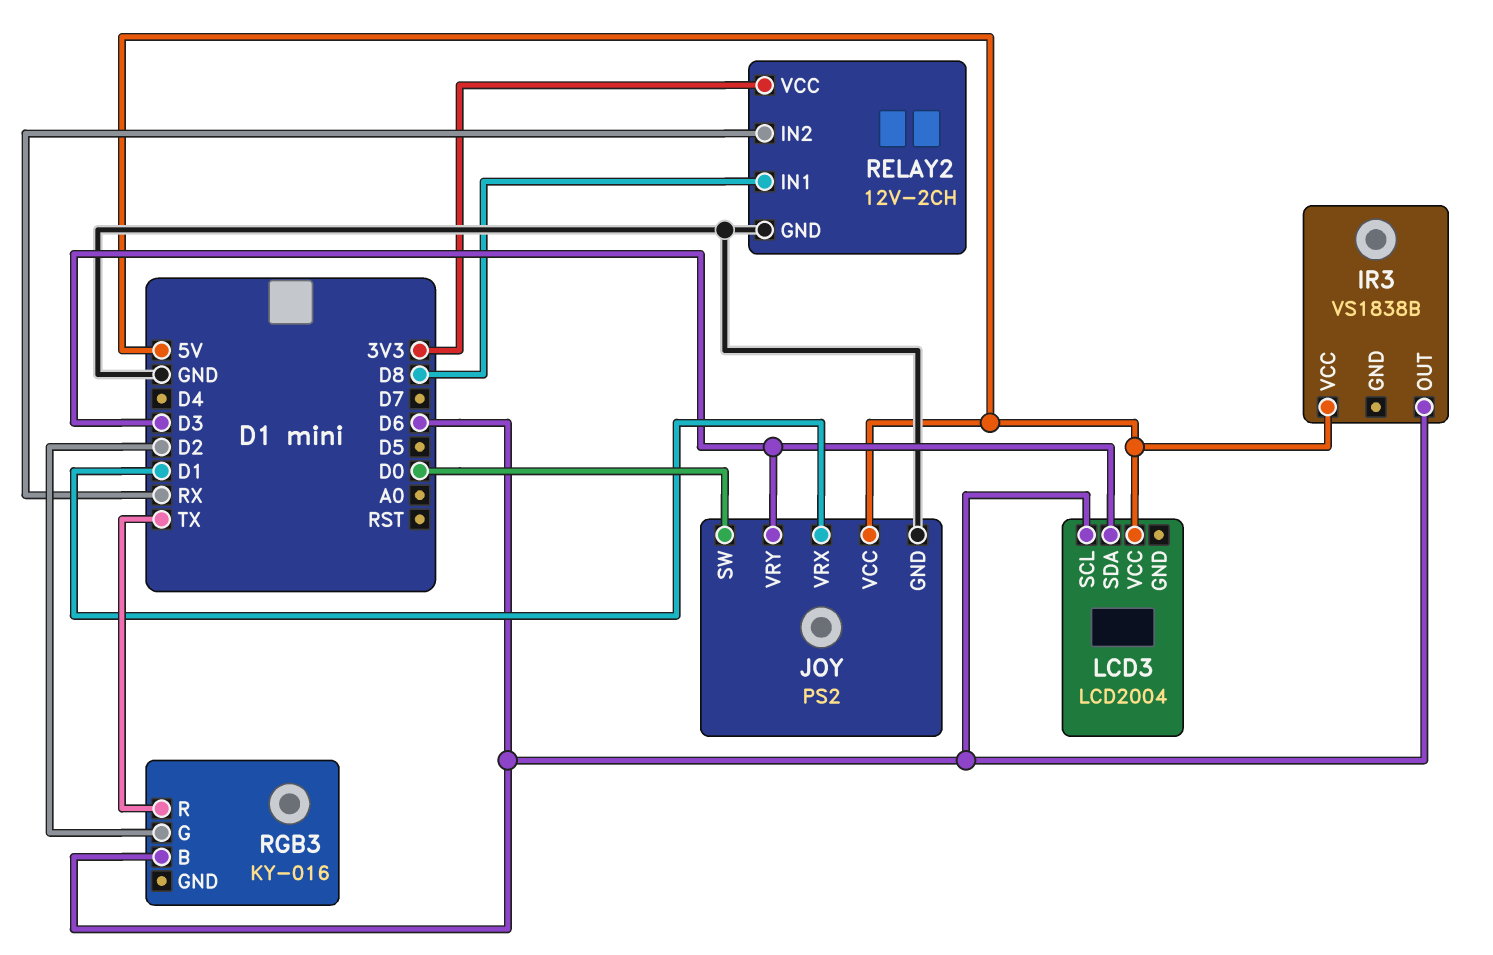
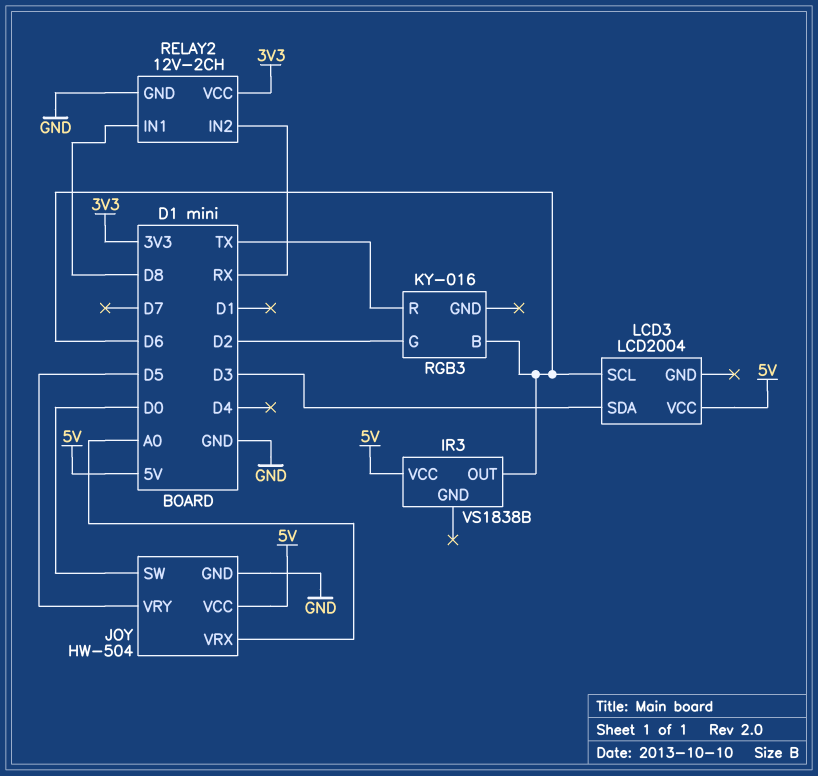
JOY: PS2 -> HW-504
JOY pin VRX: D1 -> A0
JOY pin VRY: D3 -> D5

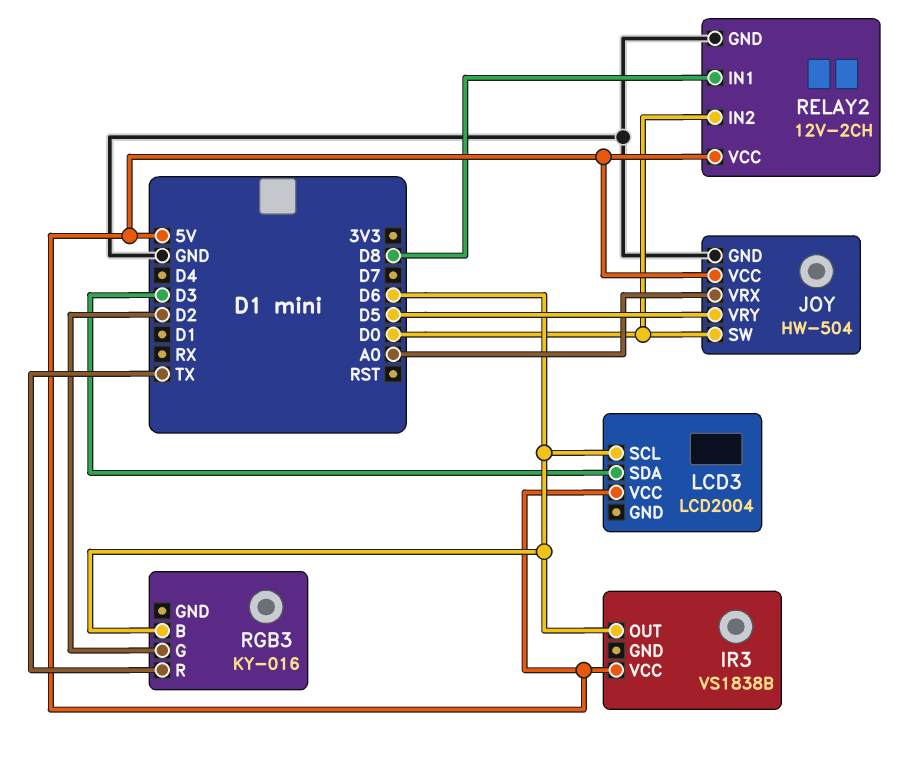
RELAY2 pin IN2: RX -> D0
RELAY2 pin VCC: 3V3 -> 5V

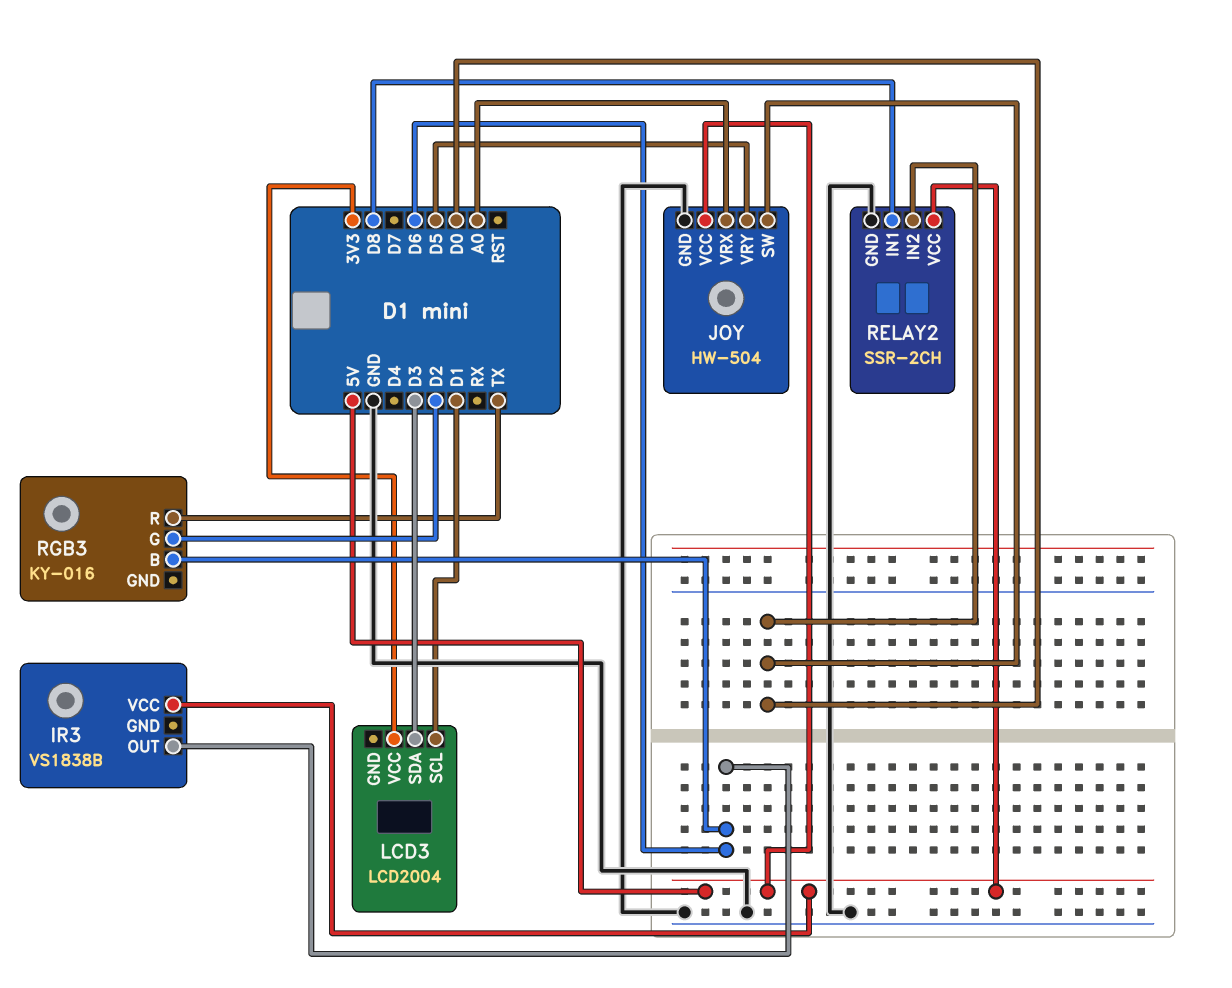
LCD3 pin SCL: D6 -> D1
LCD3 pin VCC: 5V -> 3V3
RELAY2: 12V-2CH -> SSR-2CH

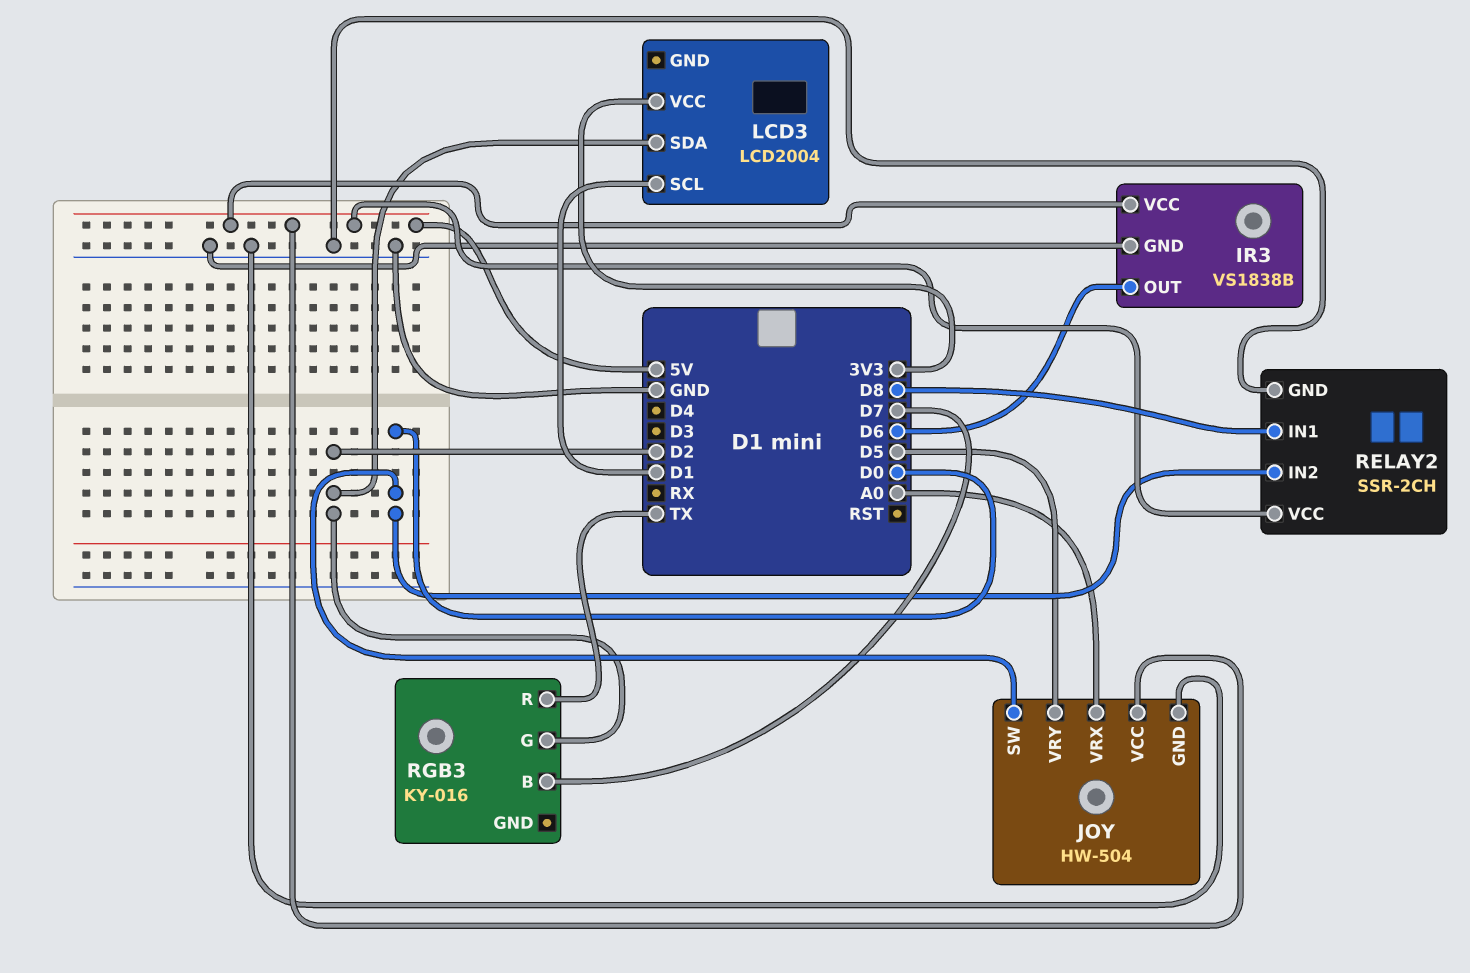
IR3 pin GND: none -> GND
LCD3 pin SDA: D3 -> D2
RGB3 pin B: D6 -> D7

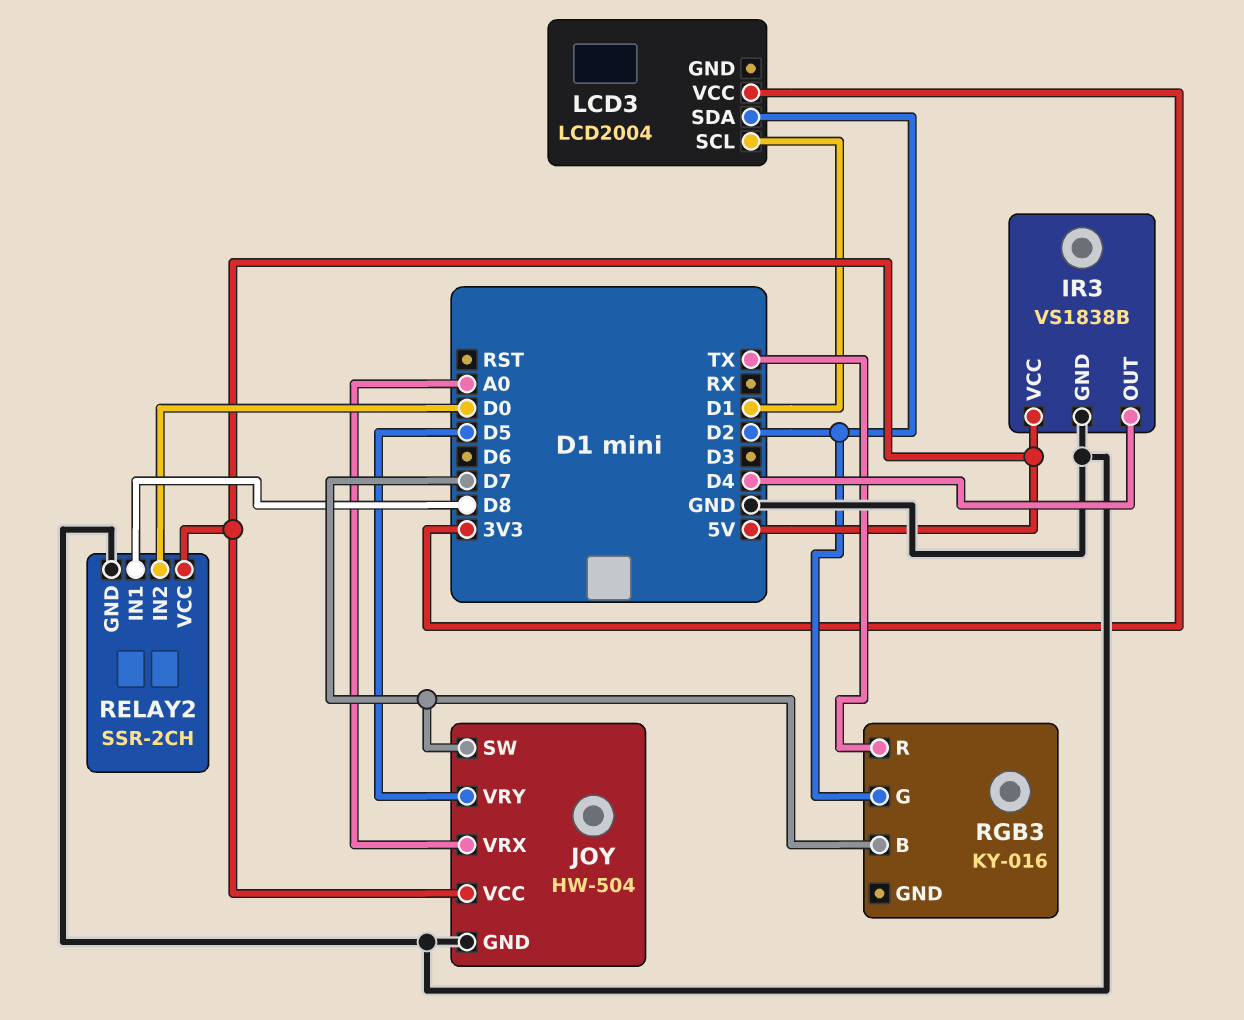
IR3 pin OUT: D6 -> D4
JOY pin SW: D0 -> D7

